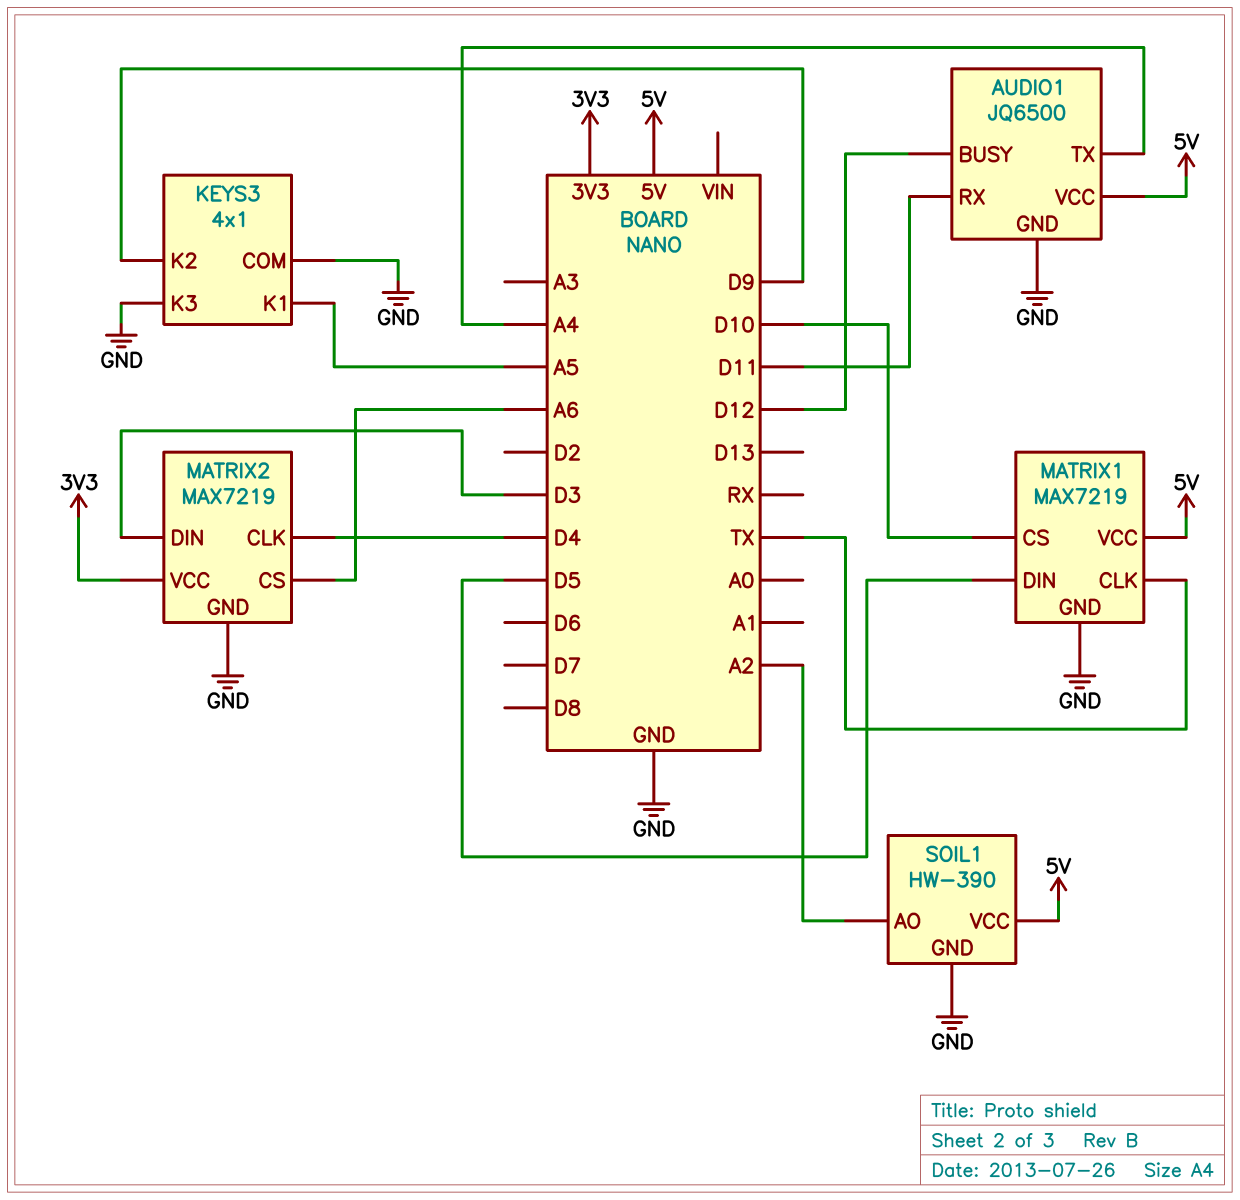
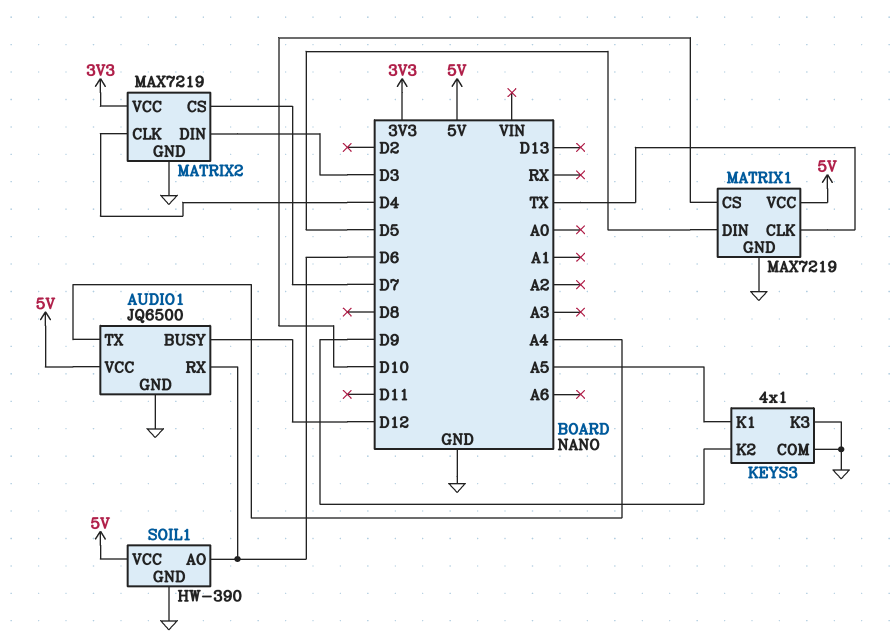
AUDIO1 pin RX: D11 -> D6
MATRIX2 pin CS: A6 -> D7
SOIL1 pin AO: A2 -> D6

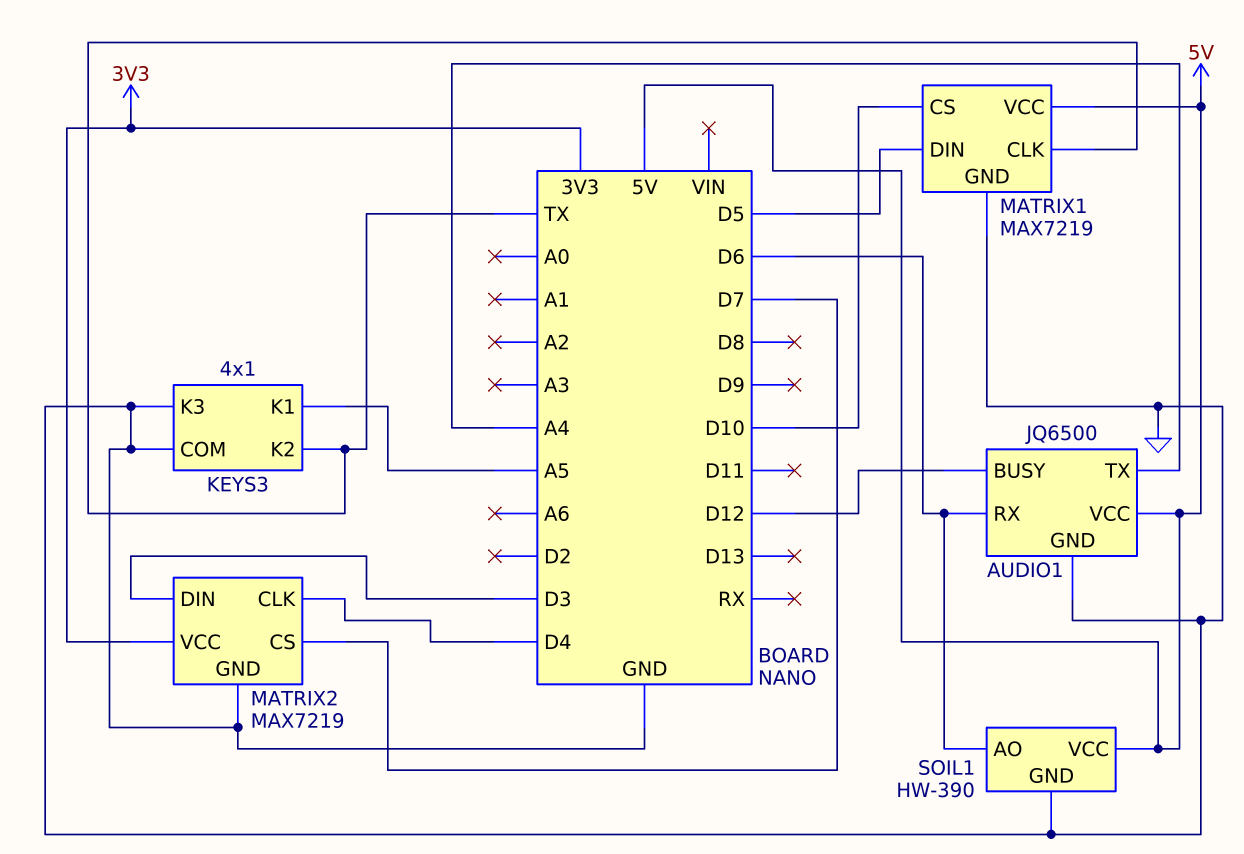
KEYS3 pin K2: D9 -> TX

